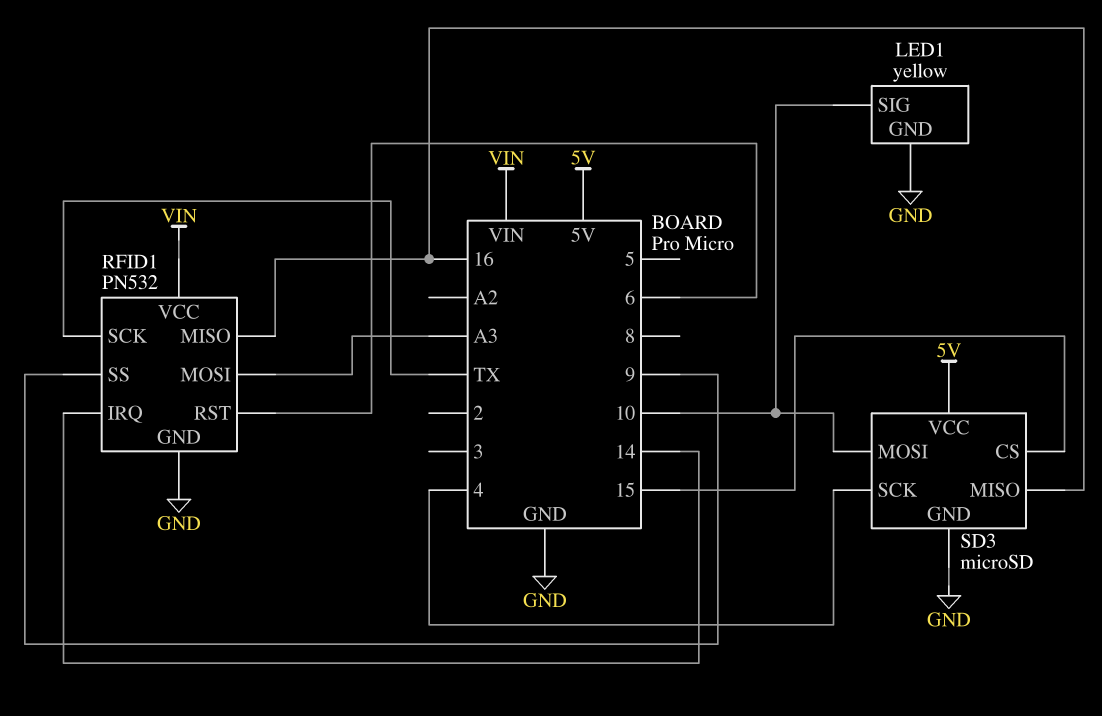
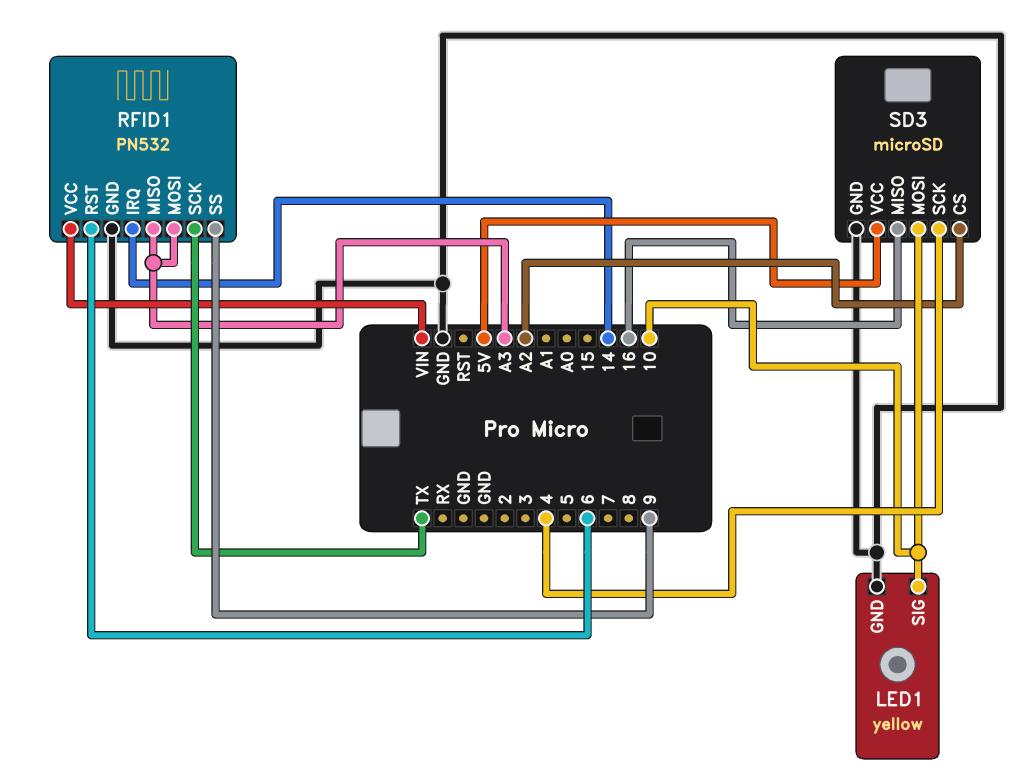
RFID1 pin MISO: 16 -> A3
SD3 pin CS: 15 -> A2

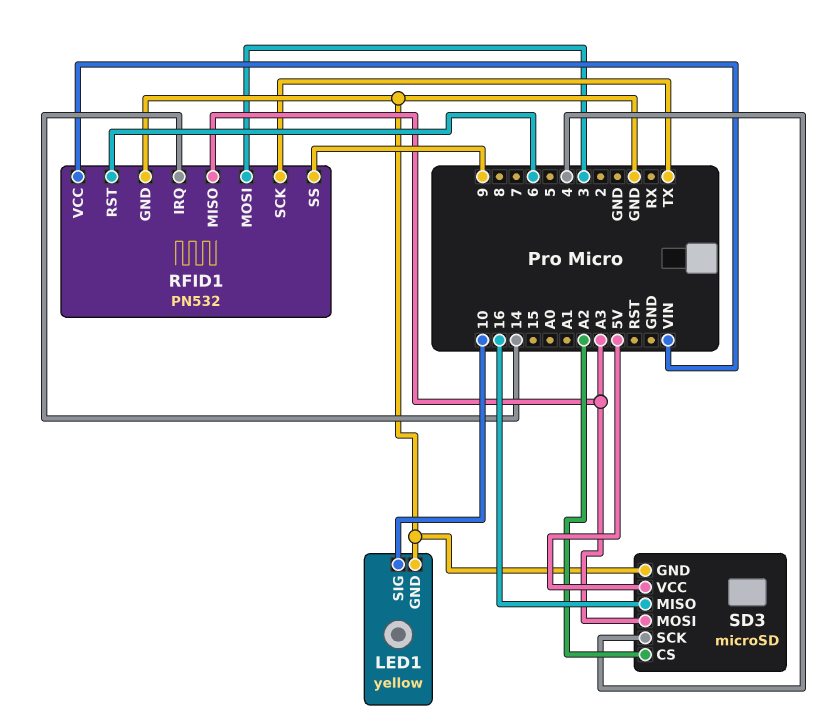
RFID1 pin MOSI: A3 -> 3
SD3 pin MOSI: 10 -> A3

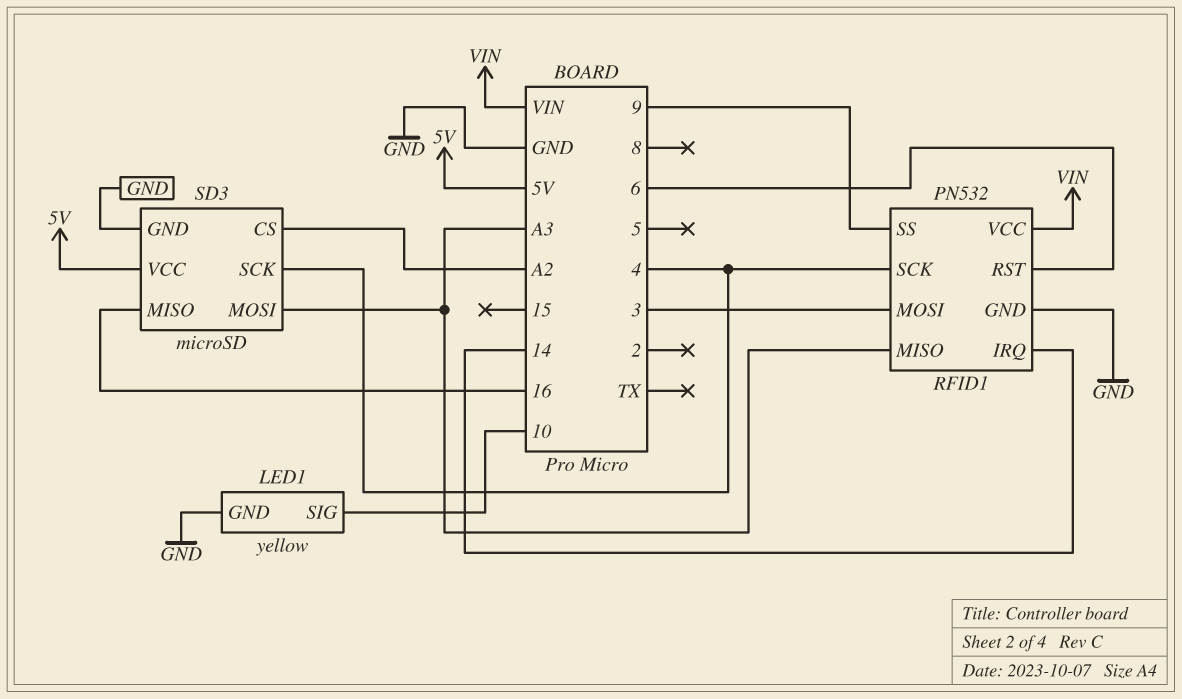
RFID1 pin SCK: TX -> 4

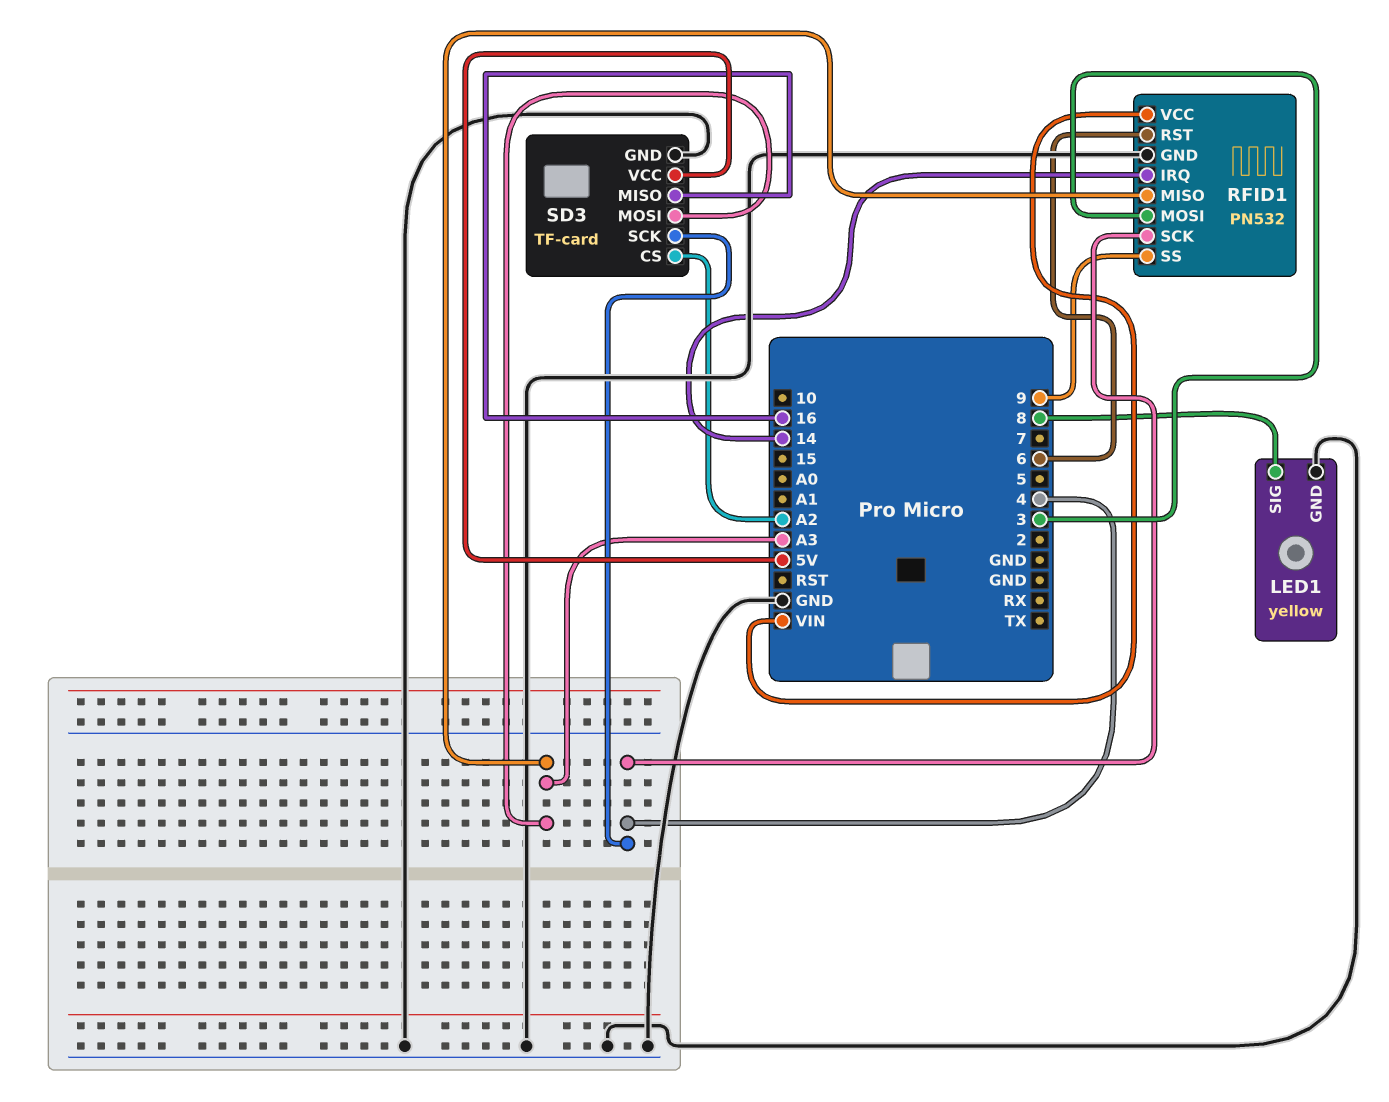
LED1 pin SIG: 10 -> 8
SD3: microSD -> TF-card

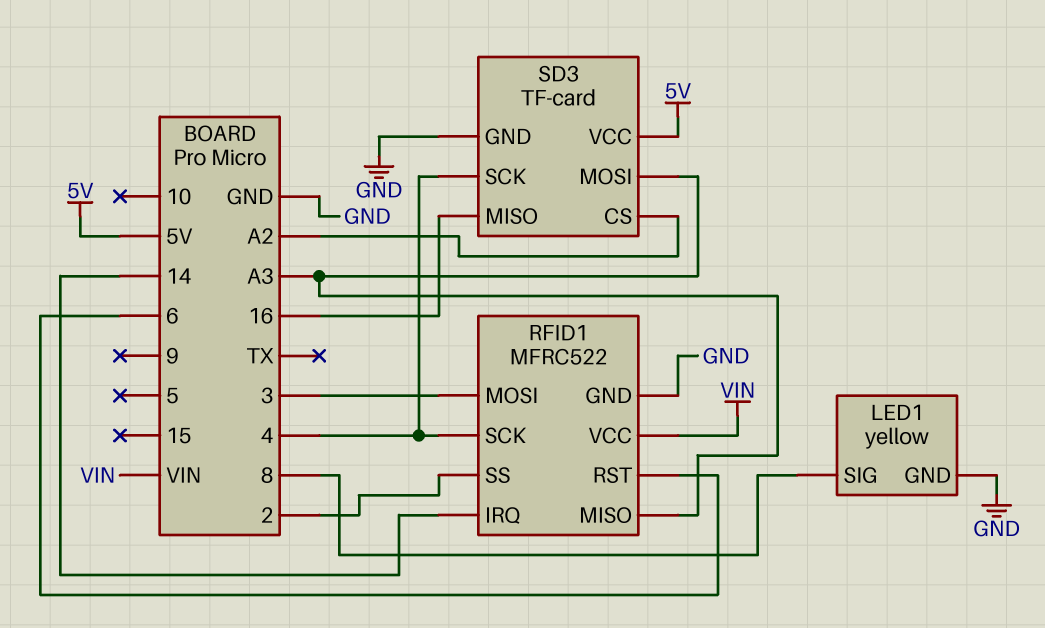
RFID1: PN532 -> MFRC522
RFID1 pin SS: 9 -> 2

